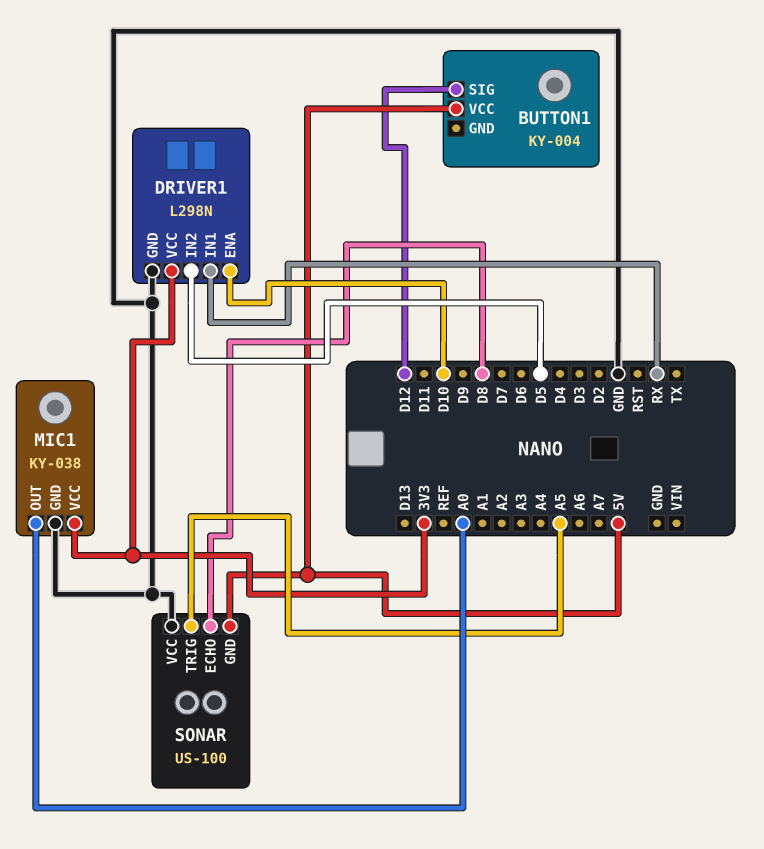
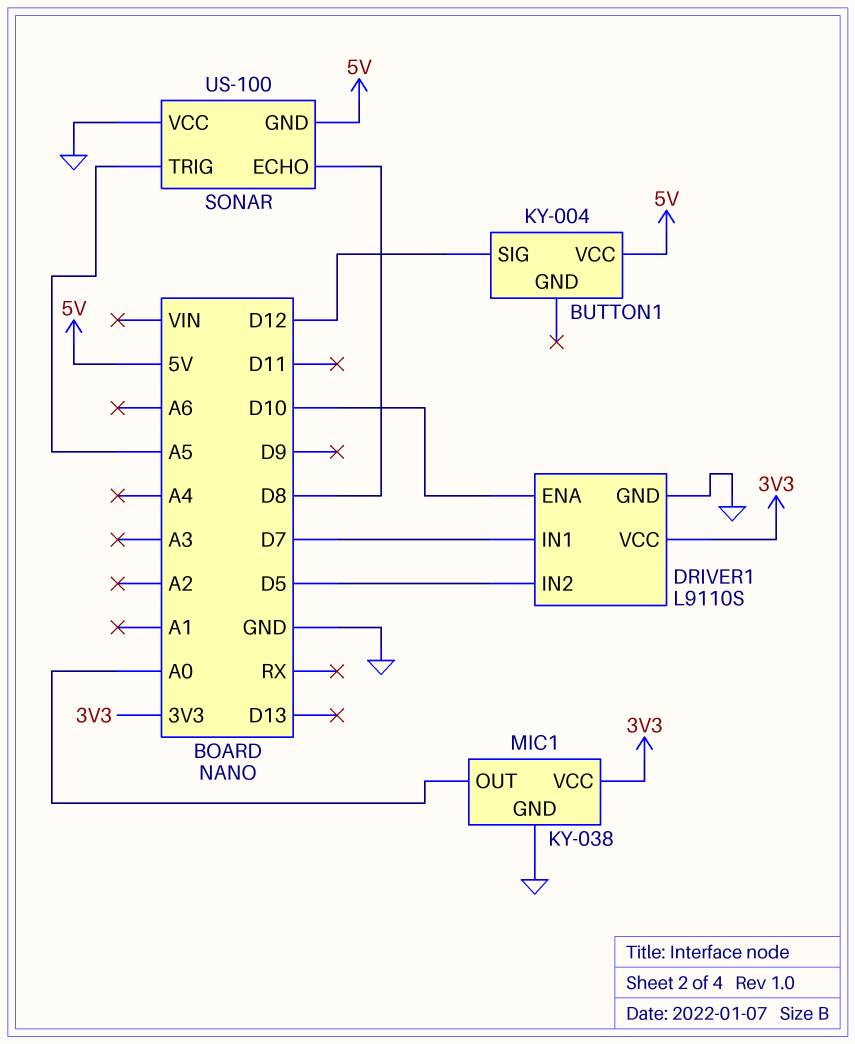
DRIVER1: L298N -> L9110S
DRIVER1 pin IN1: RX -> D7

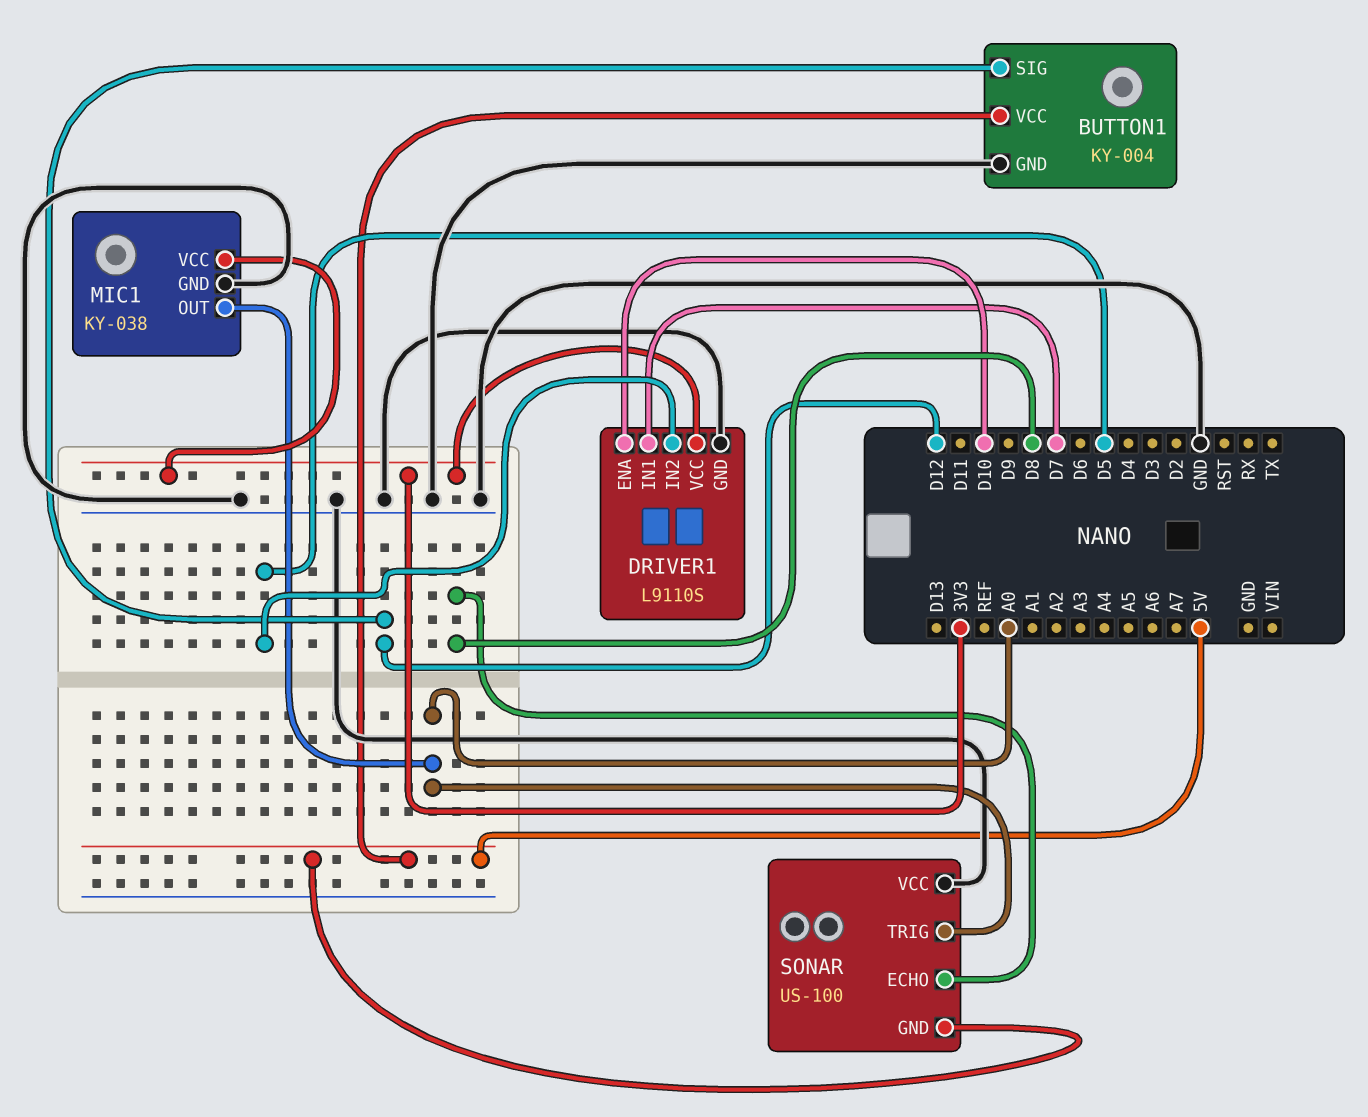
BUTTON1 pin GND: none -> GND
SONAR pin TRIG: A5 -> A0

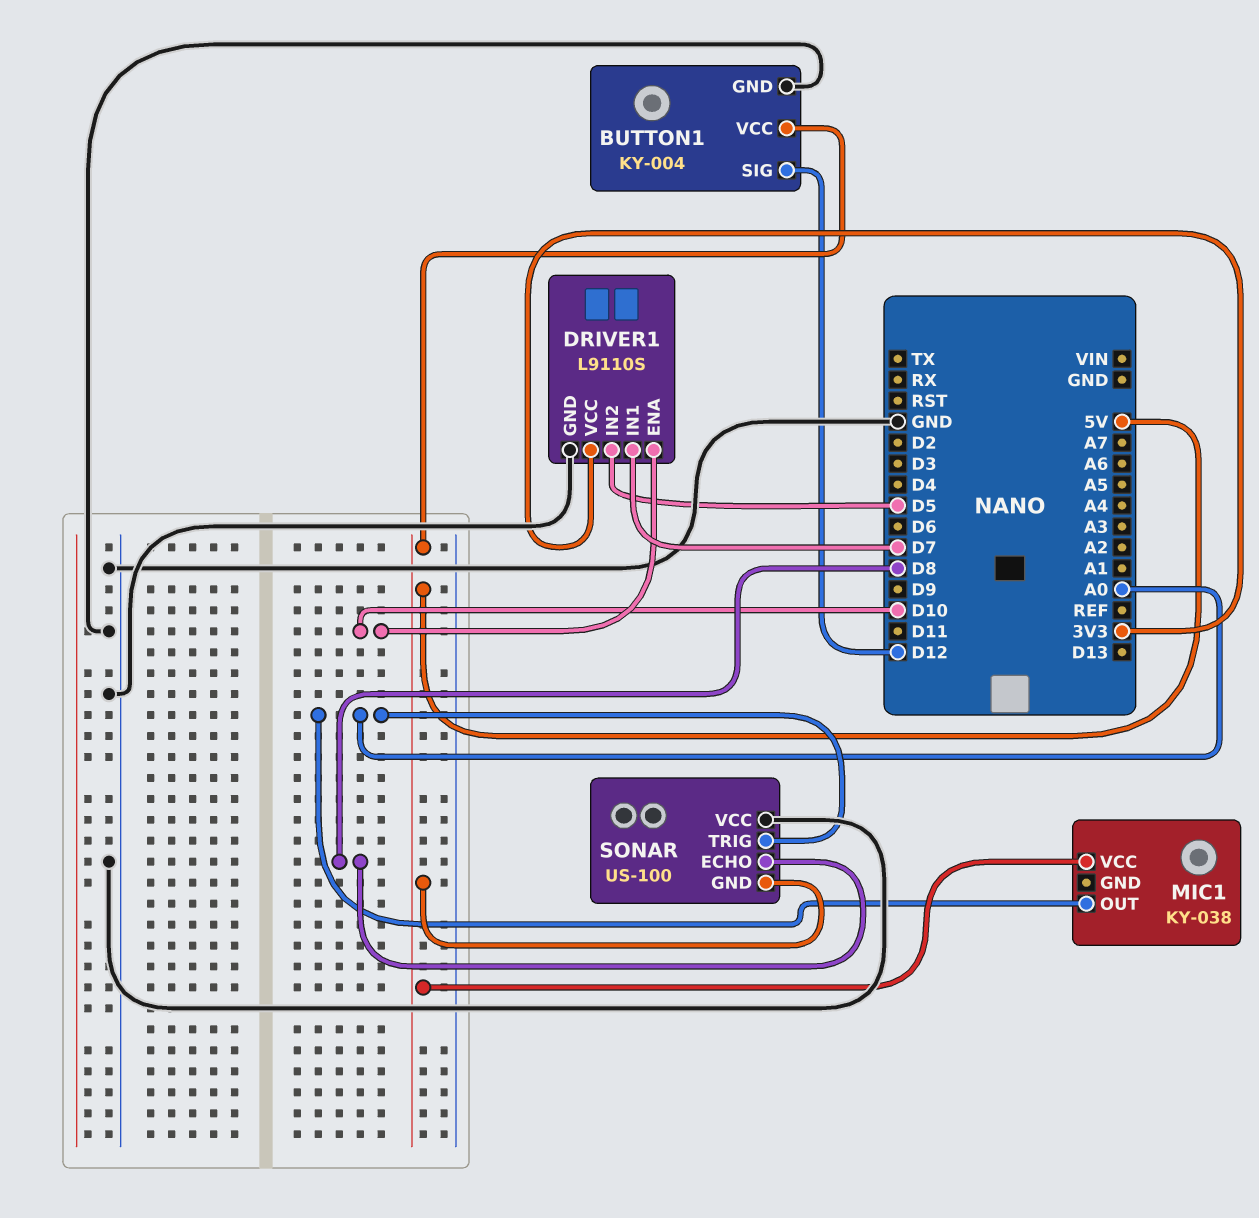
MIC1 pin GND: GND -> none
MIC1 pin VCC: 3V3 -> 5V

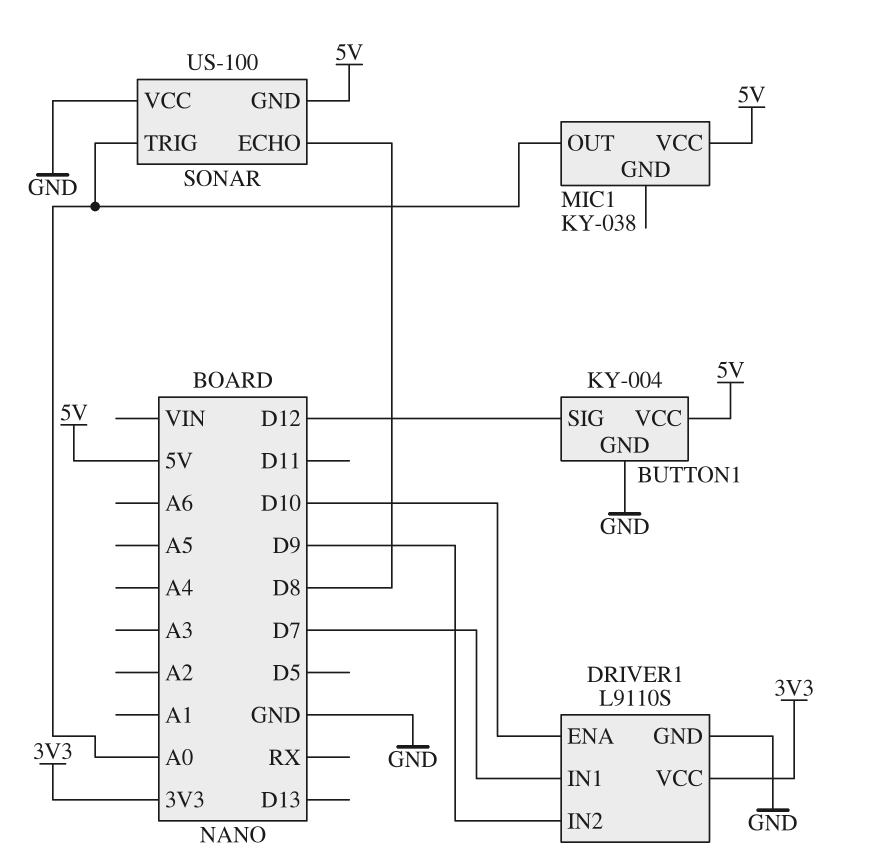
DRIVER1 pin IN2: D5 -> D9

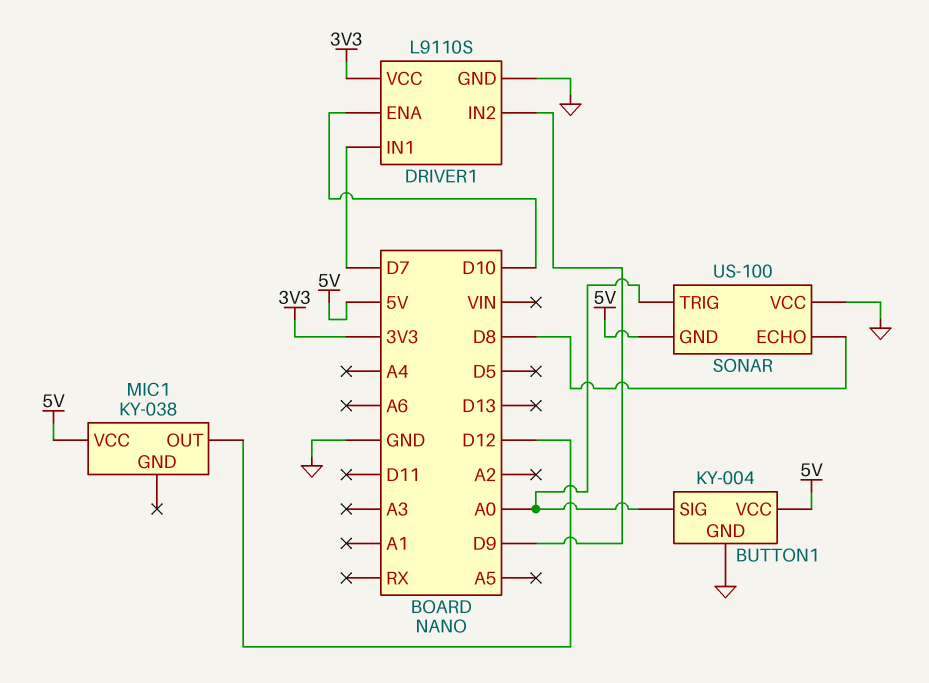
BUTTON1 pin SIG: D12 -> A0
MIC1 pin OUT: A0 -> D12

